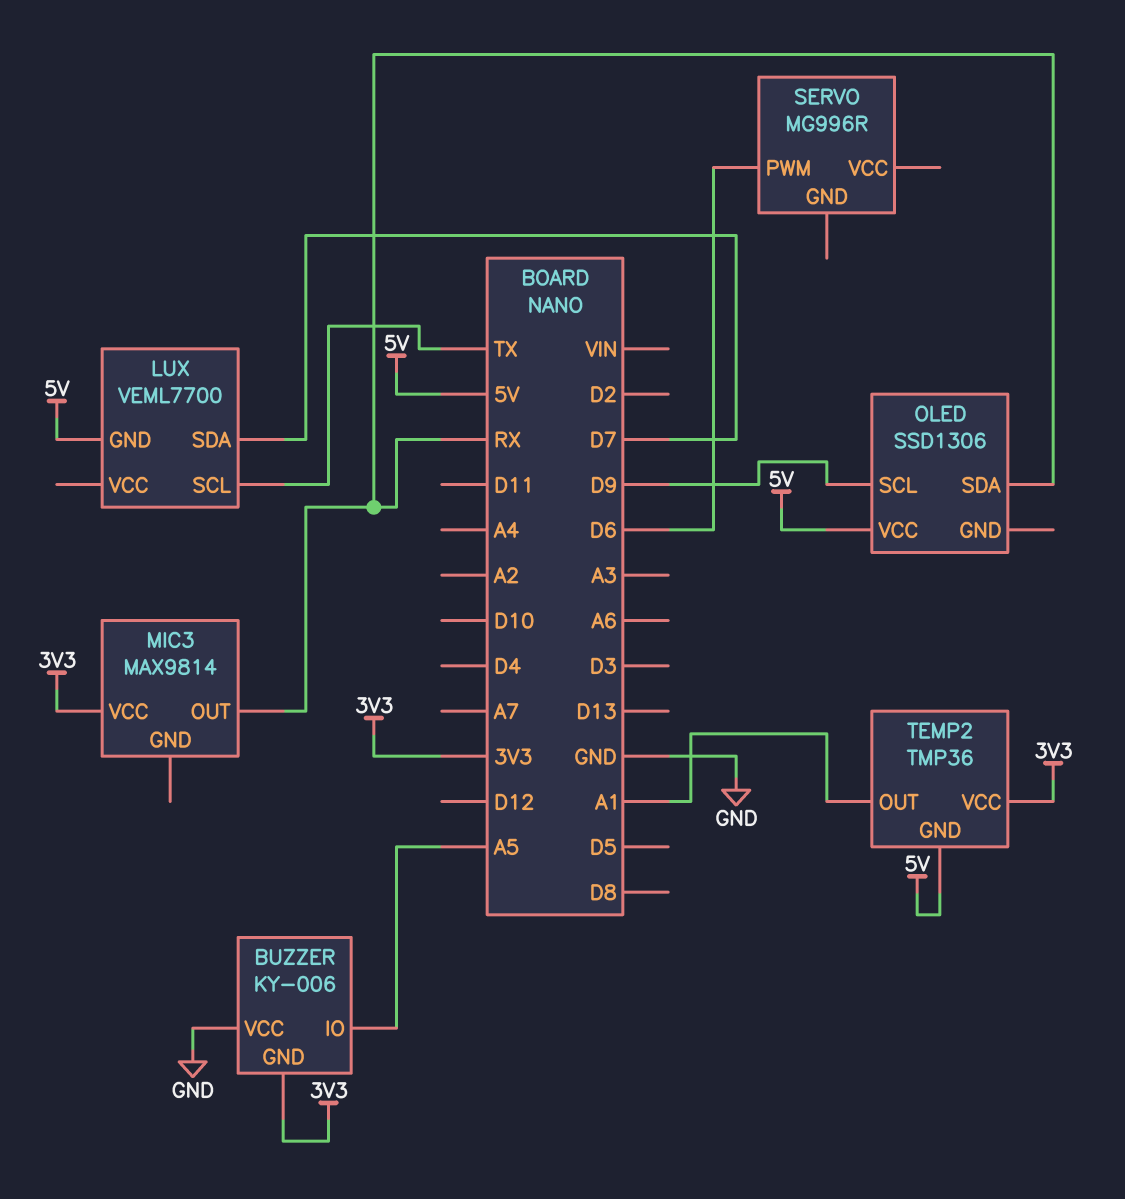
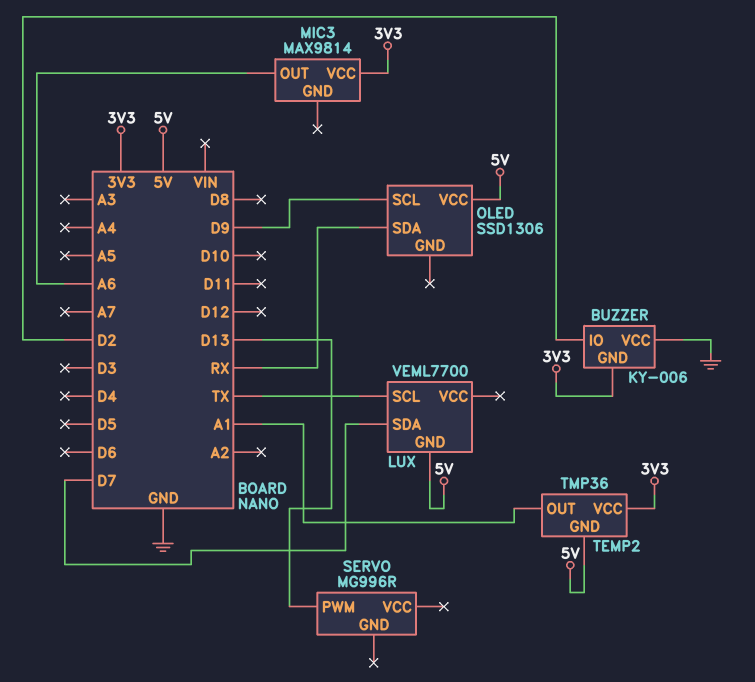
BUZZER pin IO: A5 -> D2
MIC3 pin OUT: RX -> A6
SERVO pin PWM: D6 -> D13

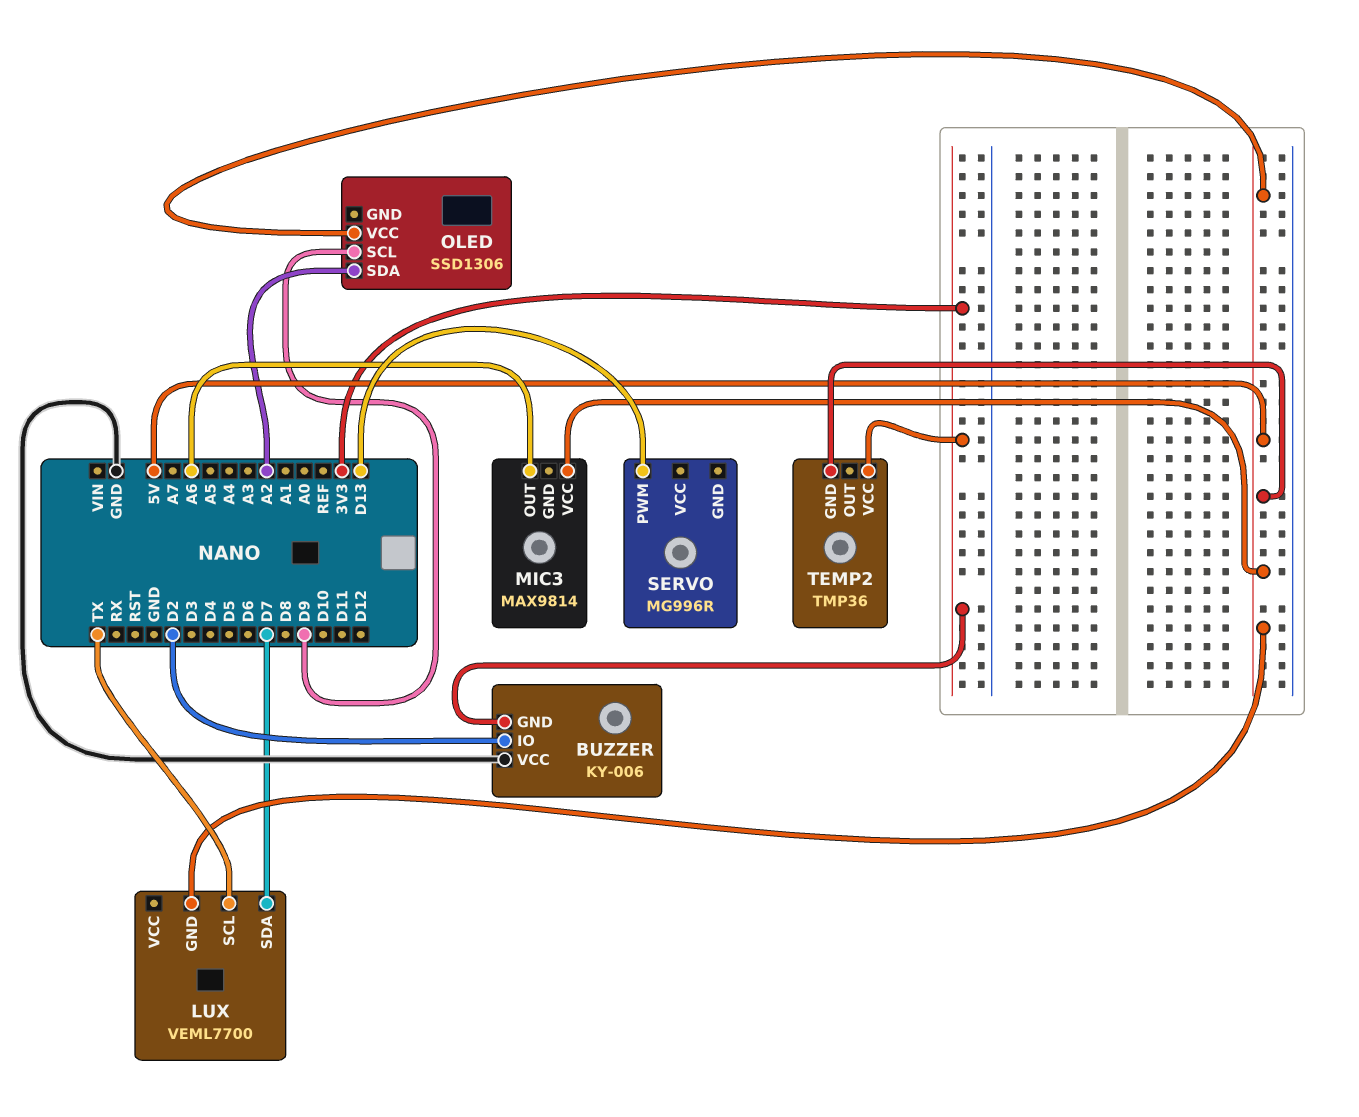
MIC3 pin VCC: 3V3 -> 5V
OLED pin SDA: RX -> A2
TEMP2 pin OUT: A1 -> none

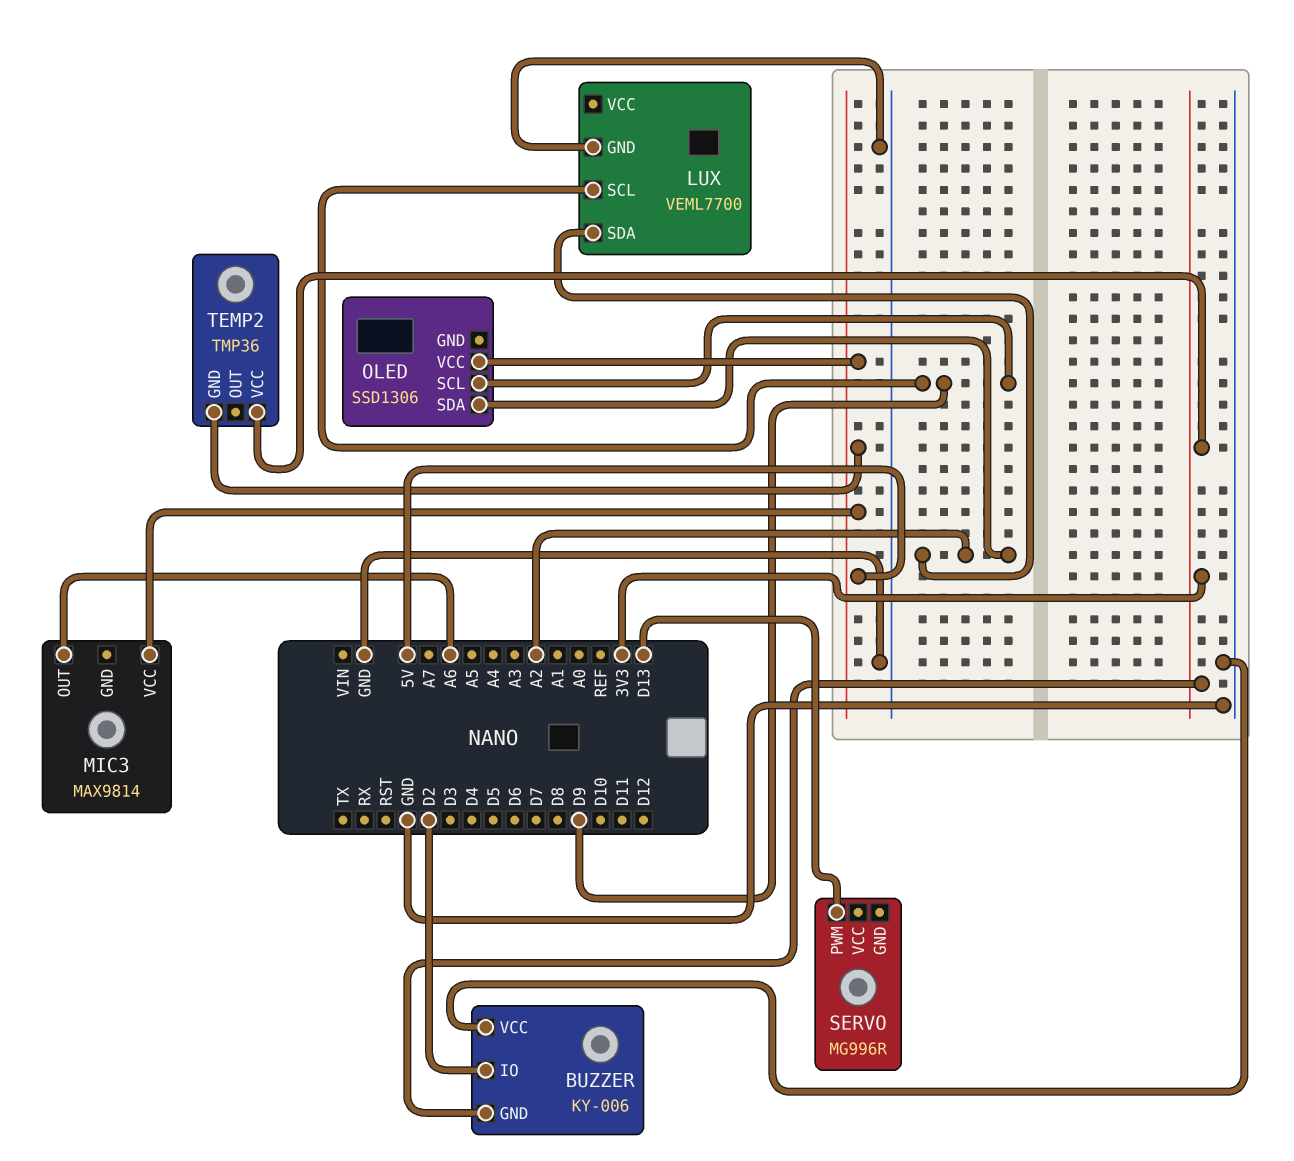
LUX pin GND: 5V -> GND
LUX pin SCL: TX -> D9
LUX pin SDA: D7 -> A2

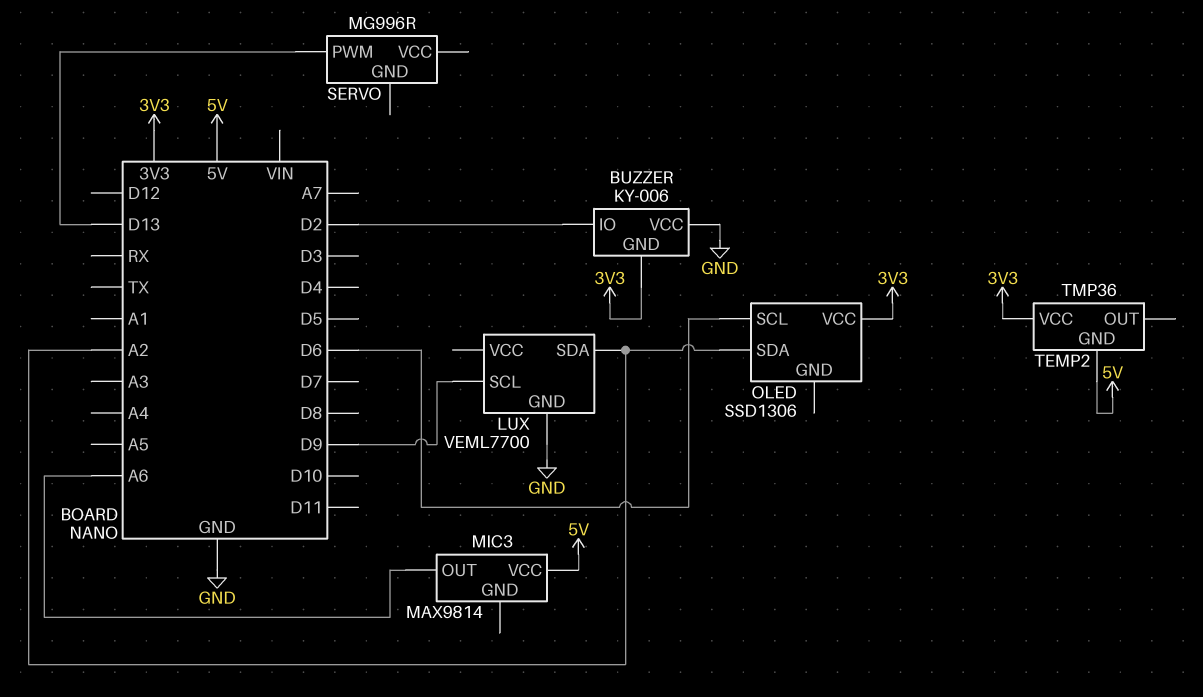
OLED pin SCL: D9 -> D6
OLED pin VCC: 5V -> 3V3

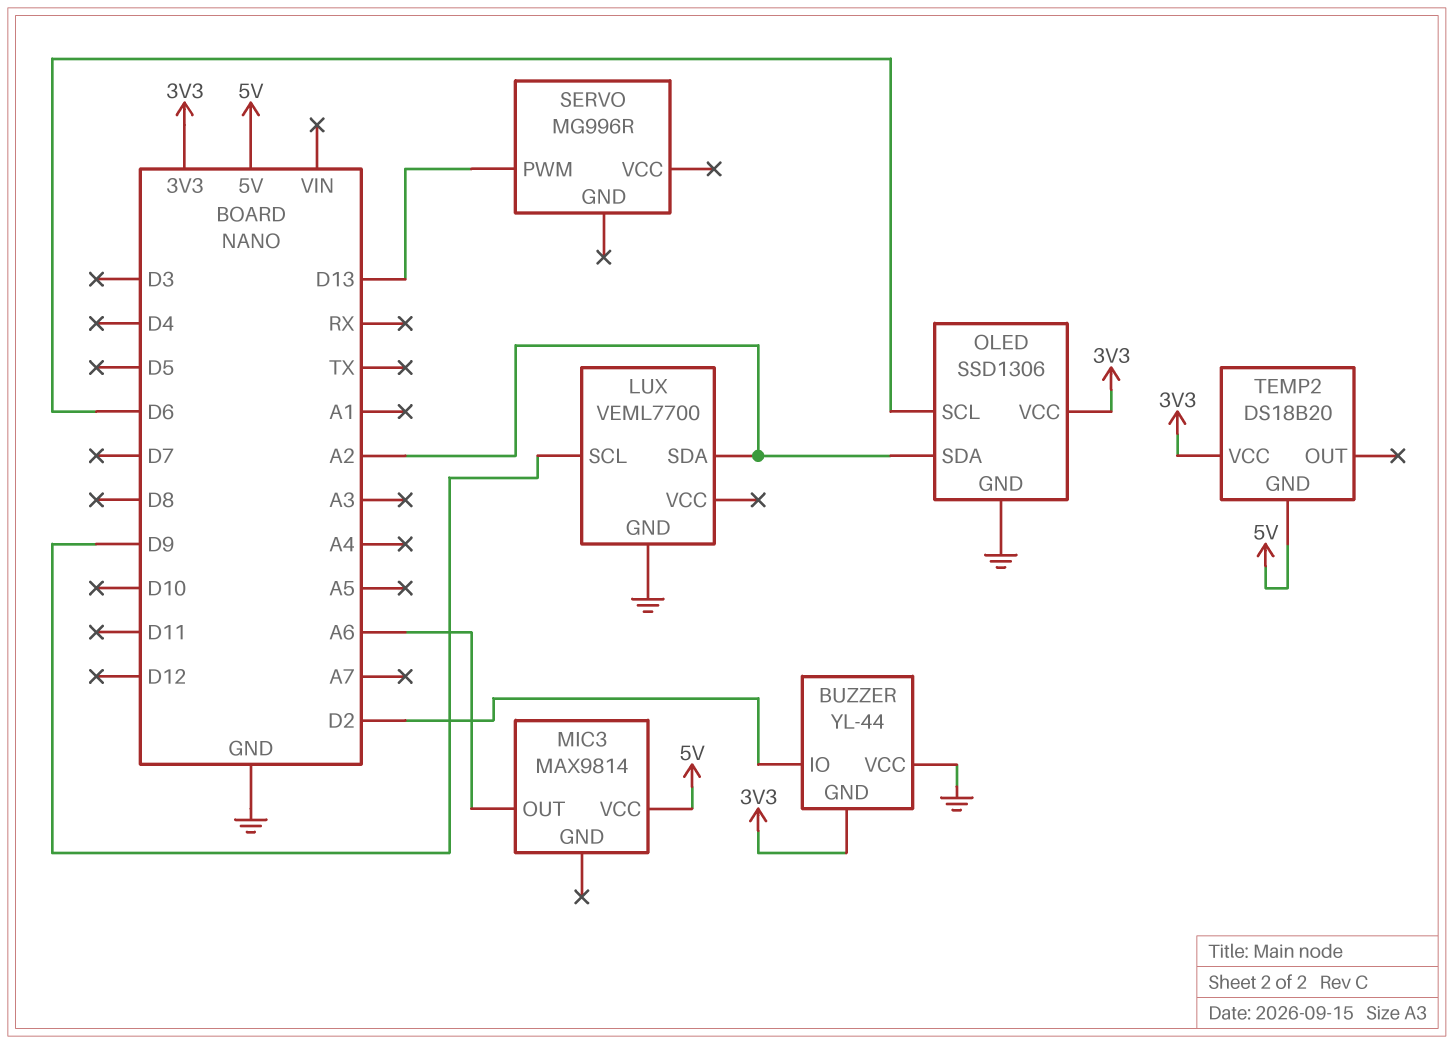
BUZZER: KY-006 -> YL-44
OLED pin GND: none -> GND
TEMP2: TMP36 -> DS18B20

